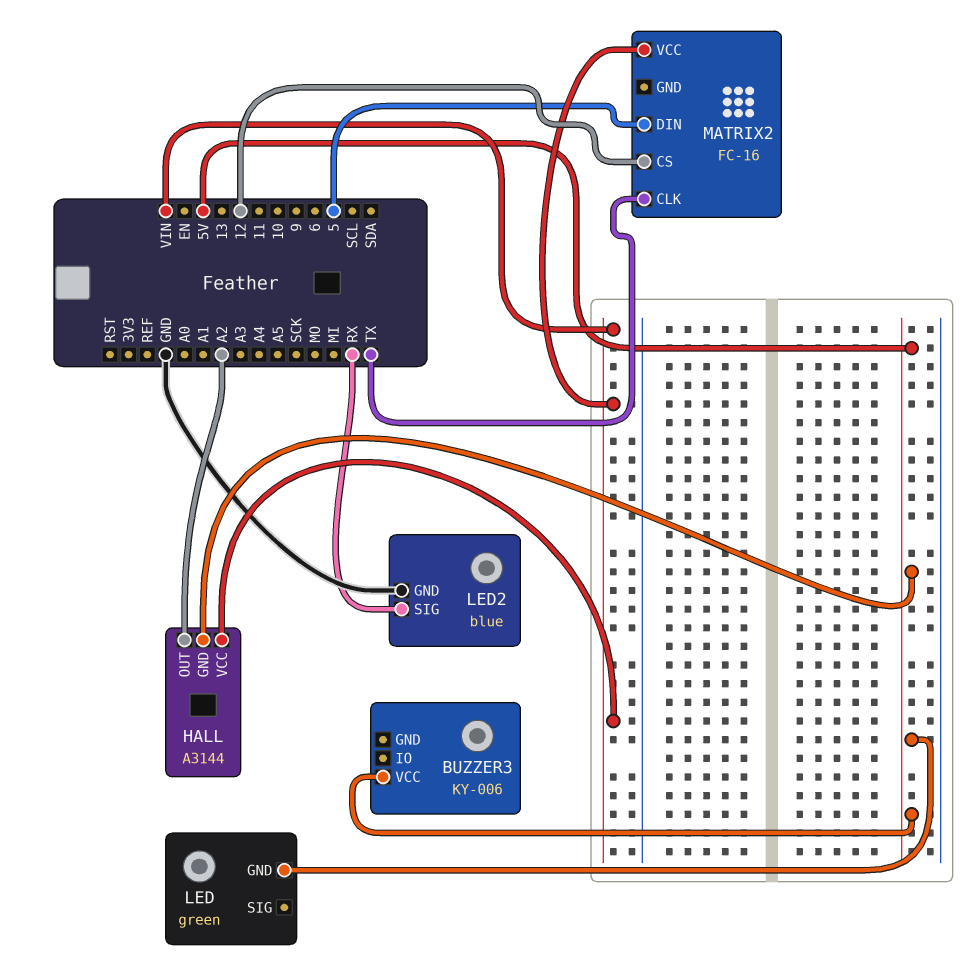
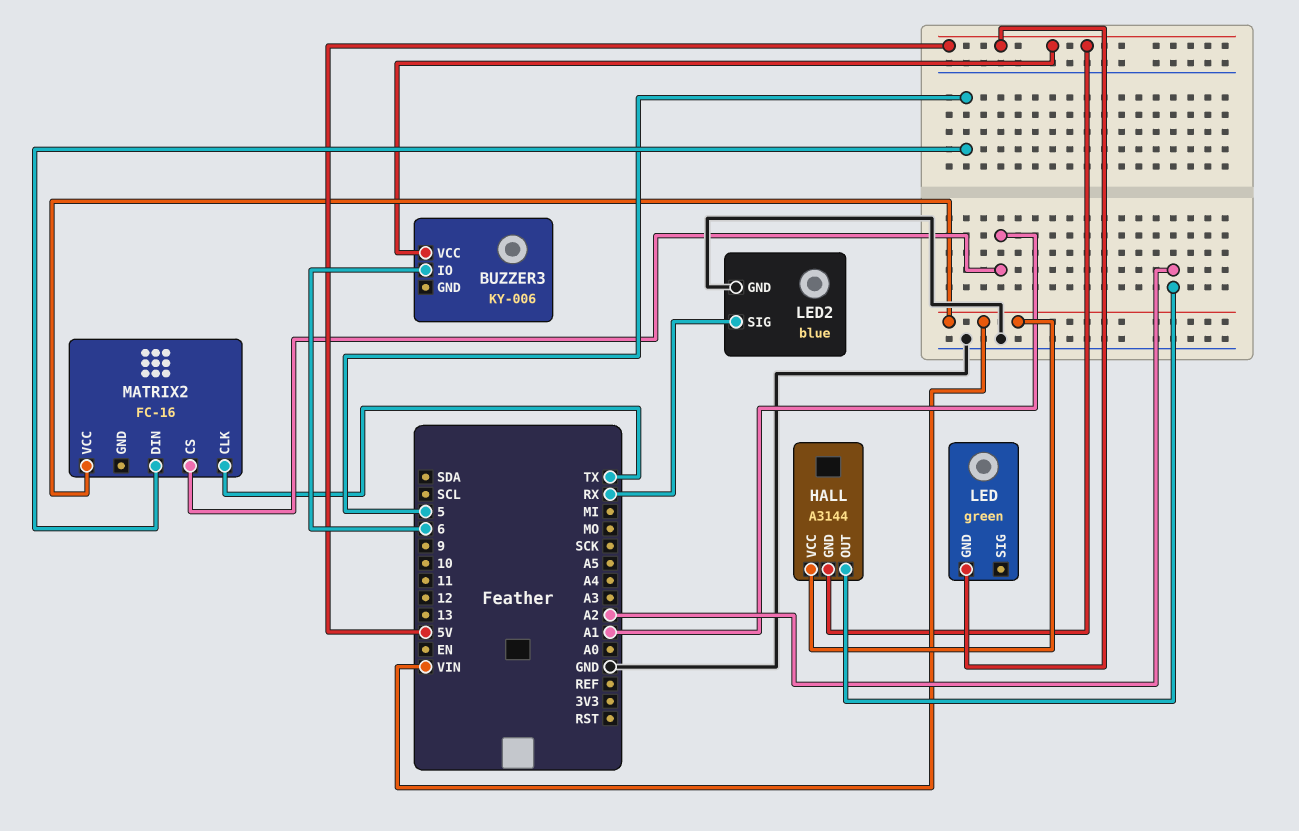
BUZZER3 pin IO: none -> 6
MATRIX2 pin CS: 12 -> A1

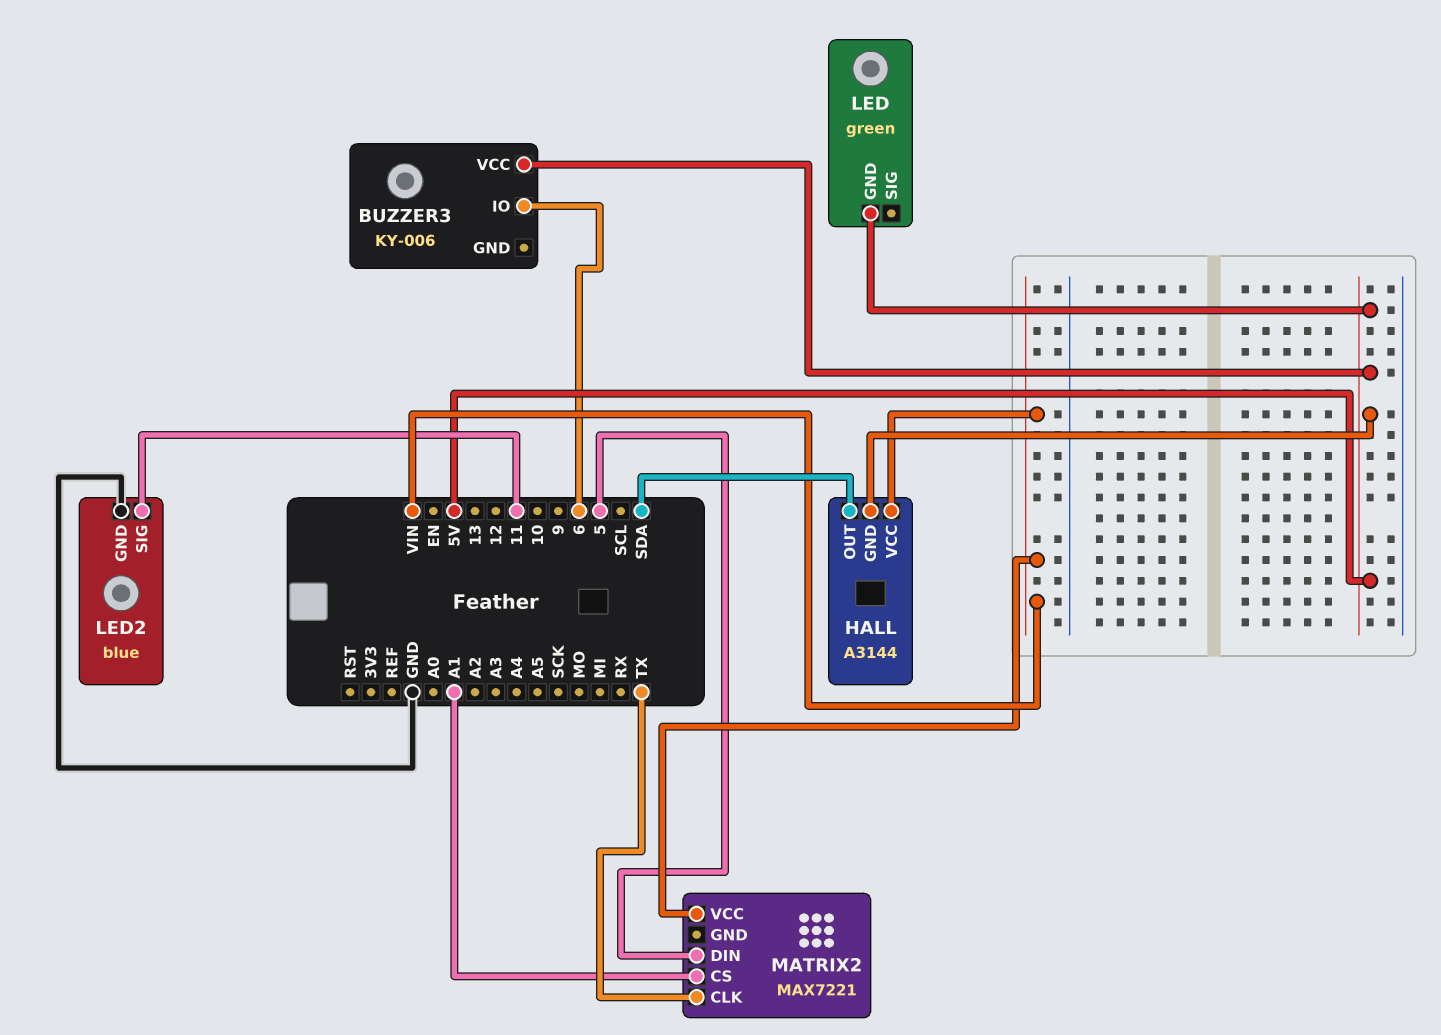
HALL pin OUT: A2 -> SDA
LED2 pin SIG: RX -> 11
MATRIX2: FC-16 -> MAX7221

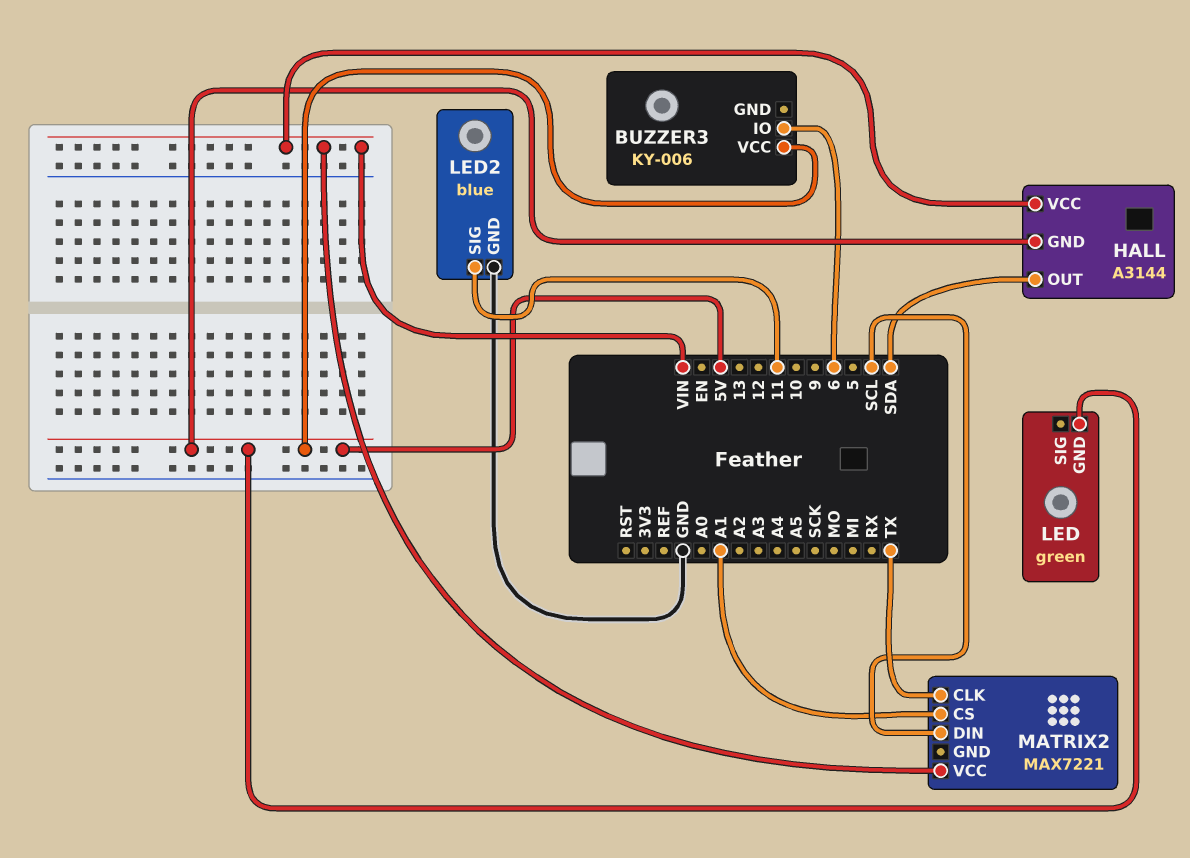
MATRIX2 pin DIN: 5 -> SCL

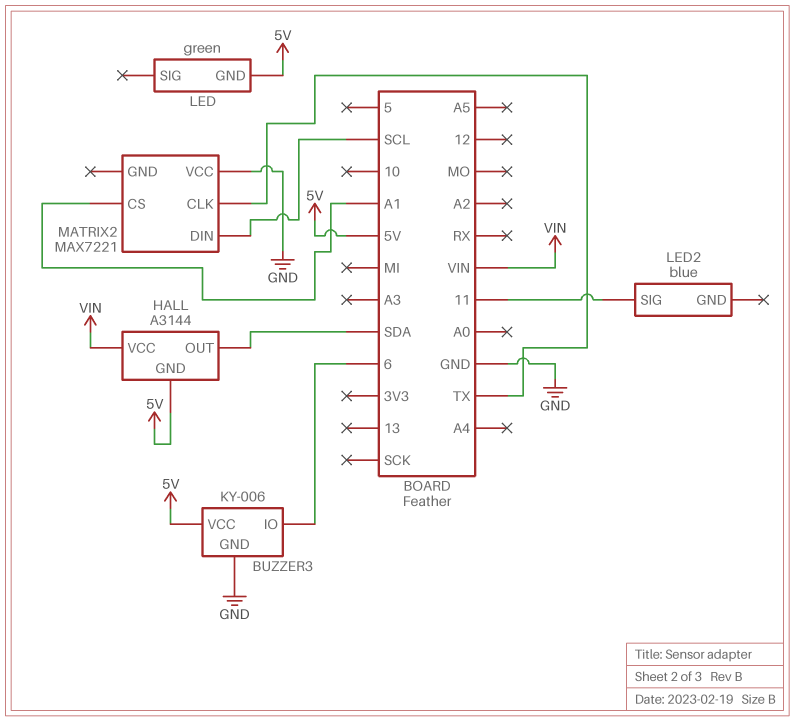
BUZZER3 pin GND: none -> GND
LED2 pin GND: GND -> none
MATRIX2 pin VCC: VIN -> GND

